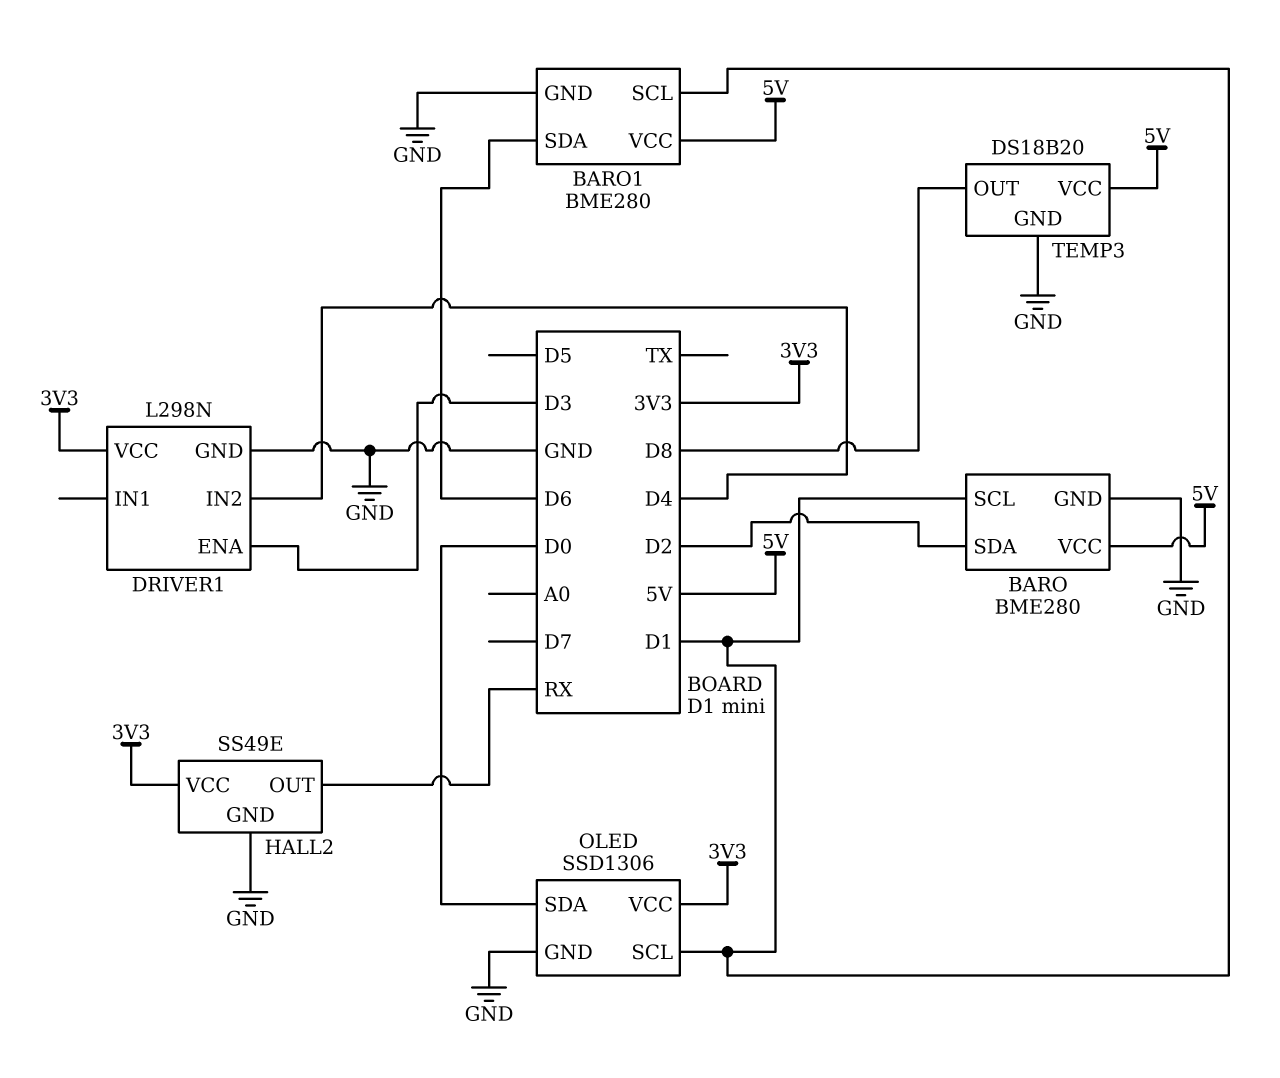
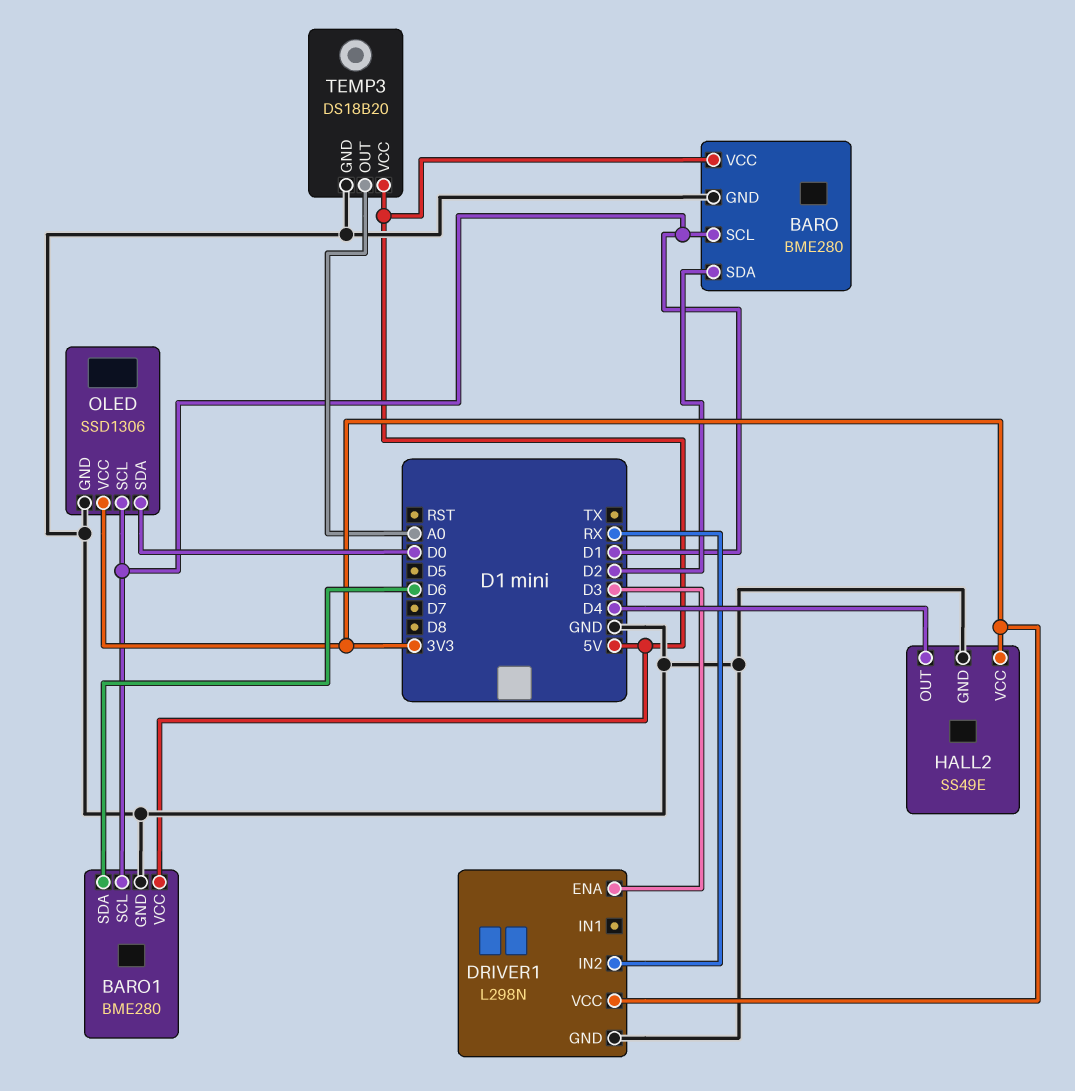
DRIVER1 pin IN2: D4 -> RX
HALL2 pin OUT: RX -> D4
TEMP3 pin OUT: D8 -> A0

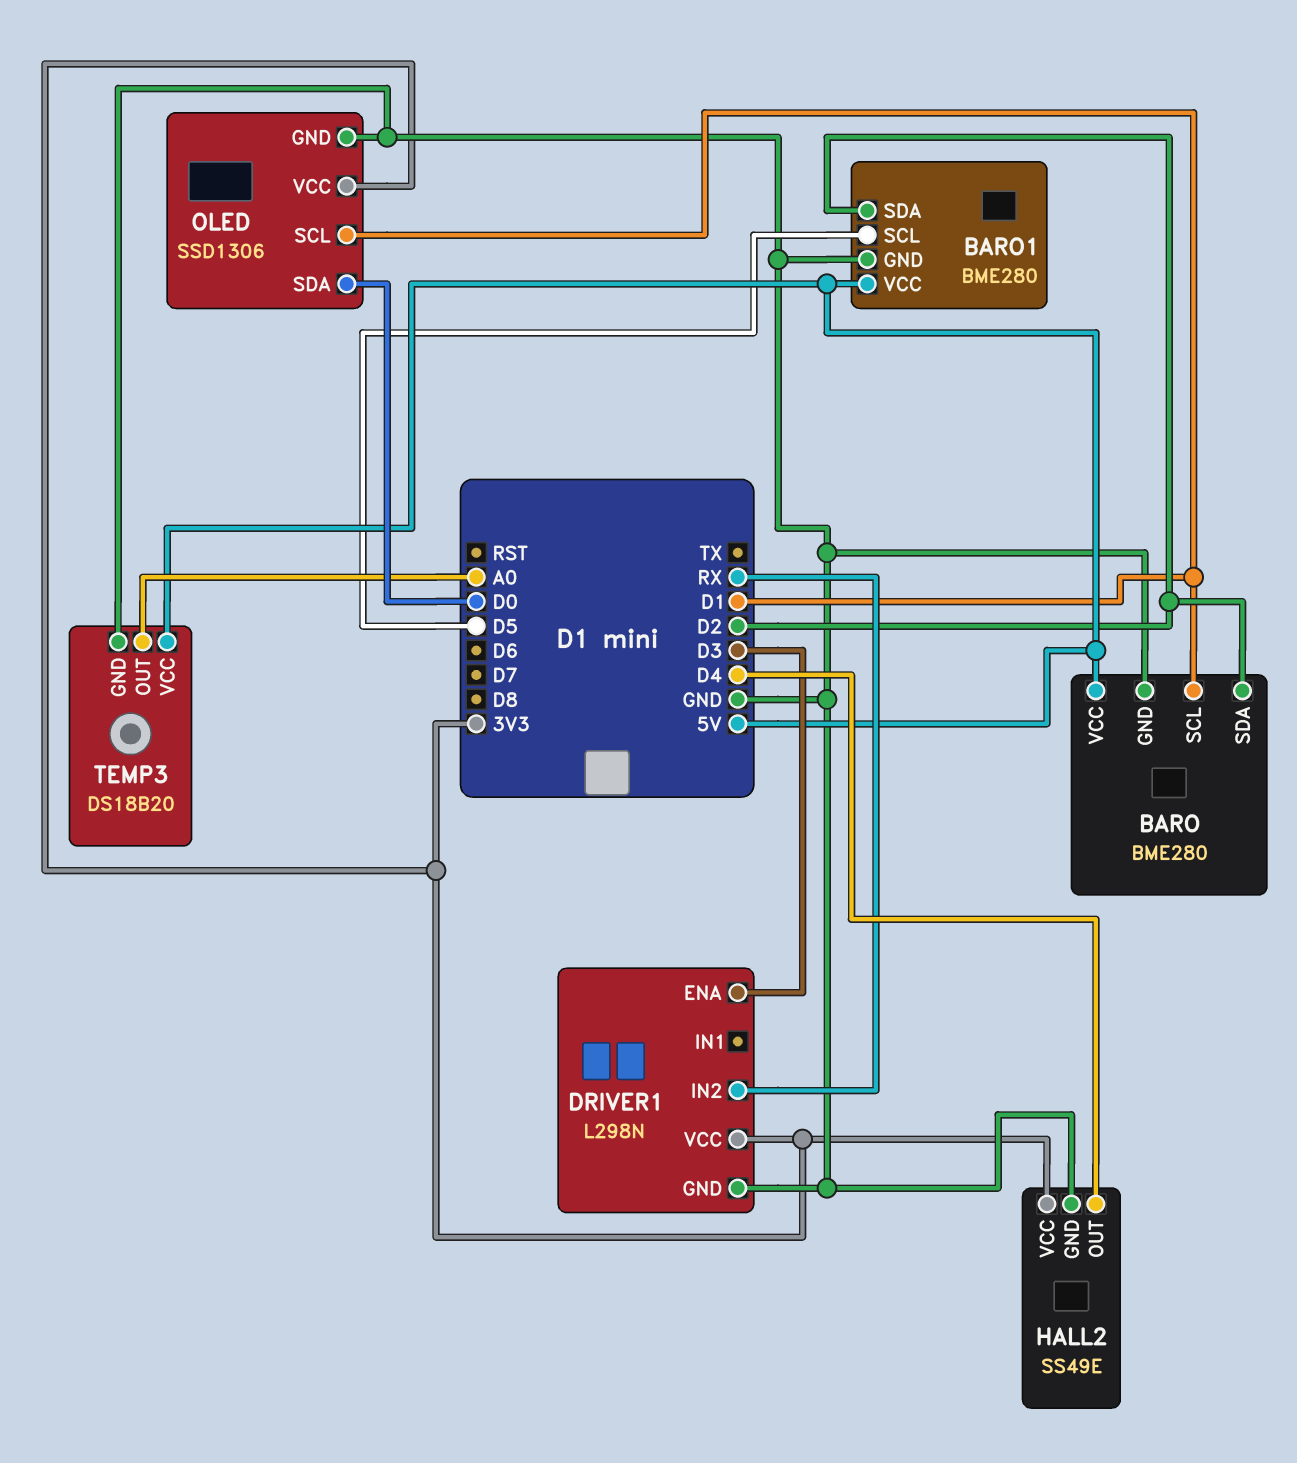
BARO1 pin SCL: D1 -> D5
BARO1 pin SDA: D6 -> D2

